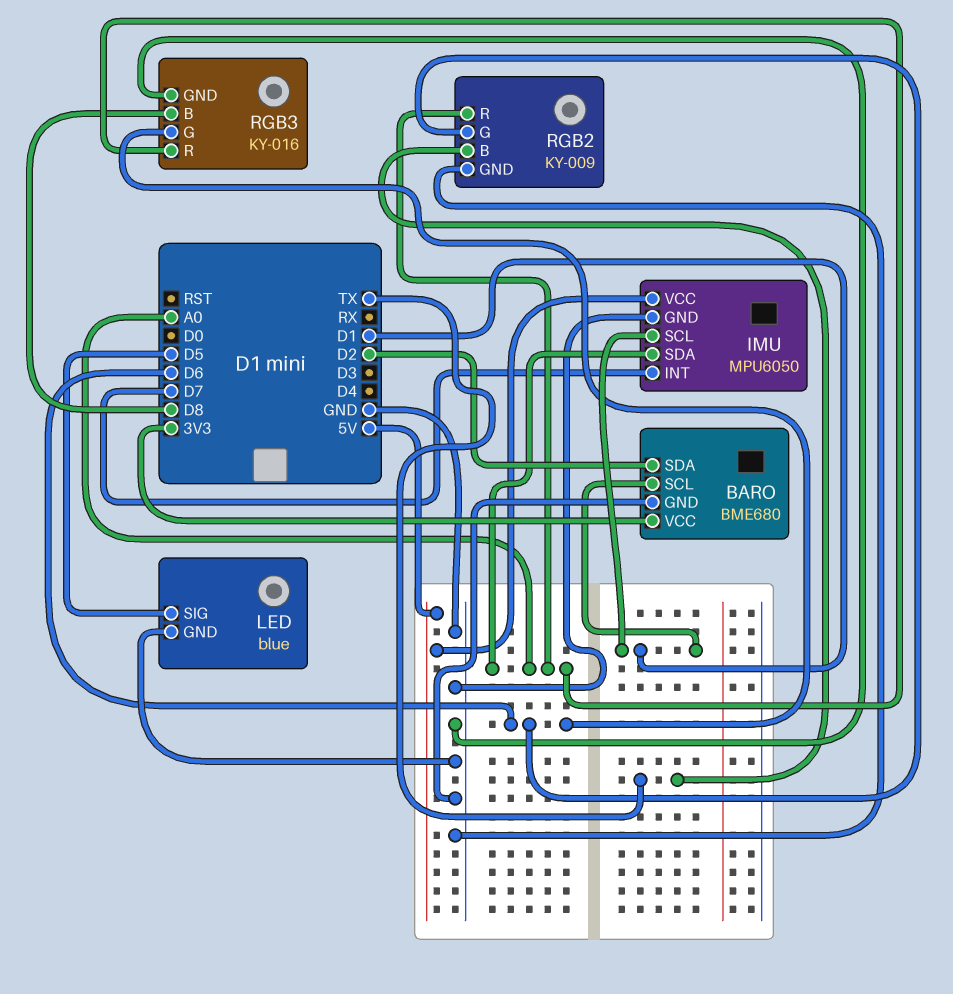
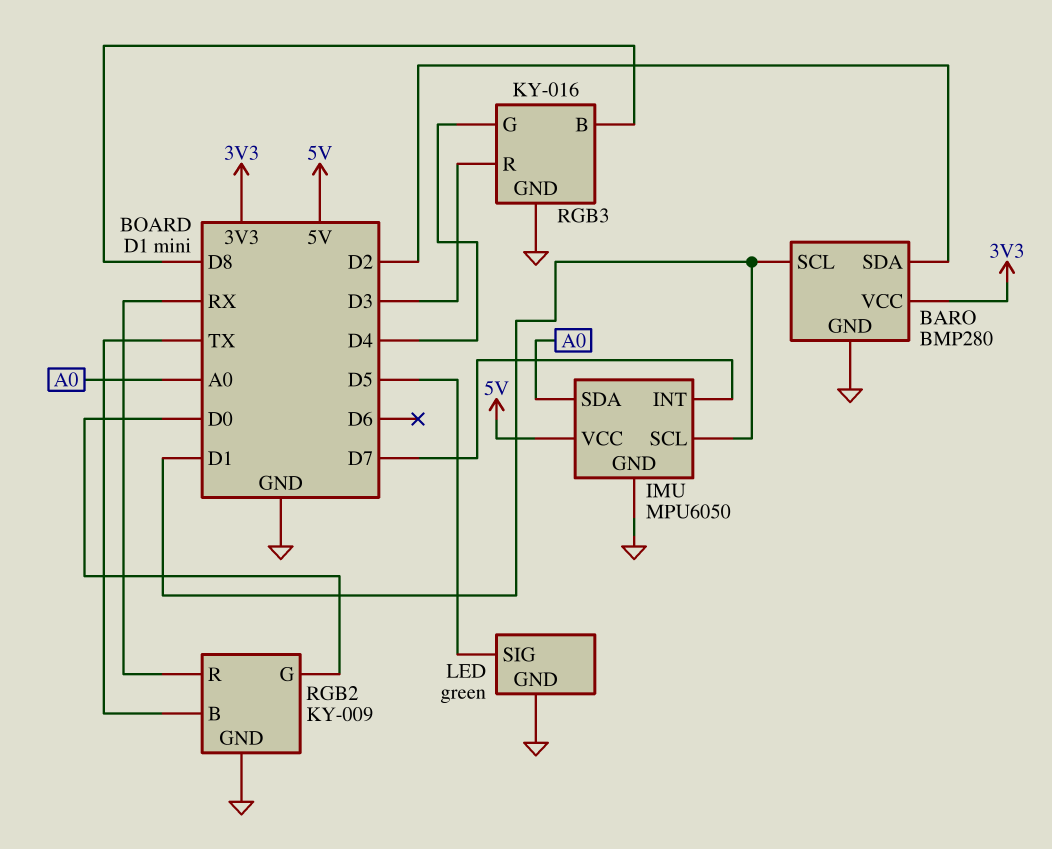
BARO: BME680 -> BMP280
LED: blue -> green
RGB2 pin G: D6 -> D0
RGB2 pin R: A0 -> RX
RGB3 pin G: D6 -> D4
RGB3 pin R: A0 -> D3

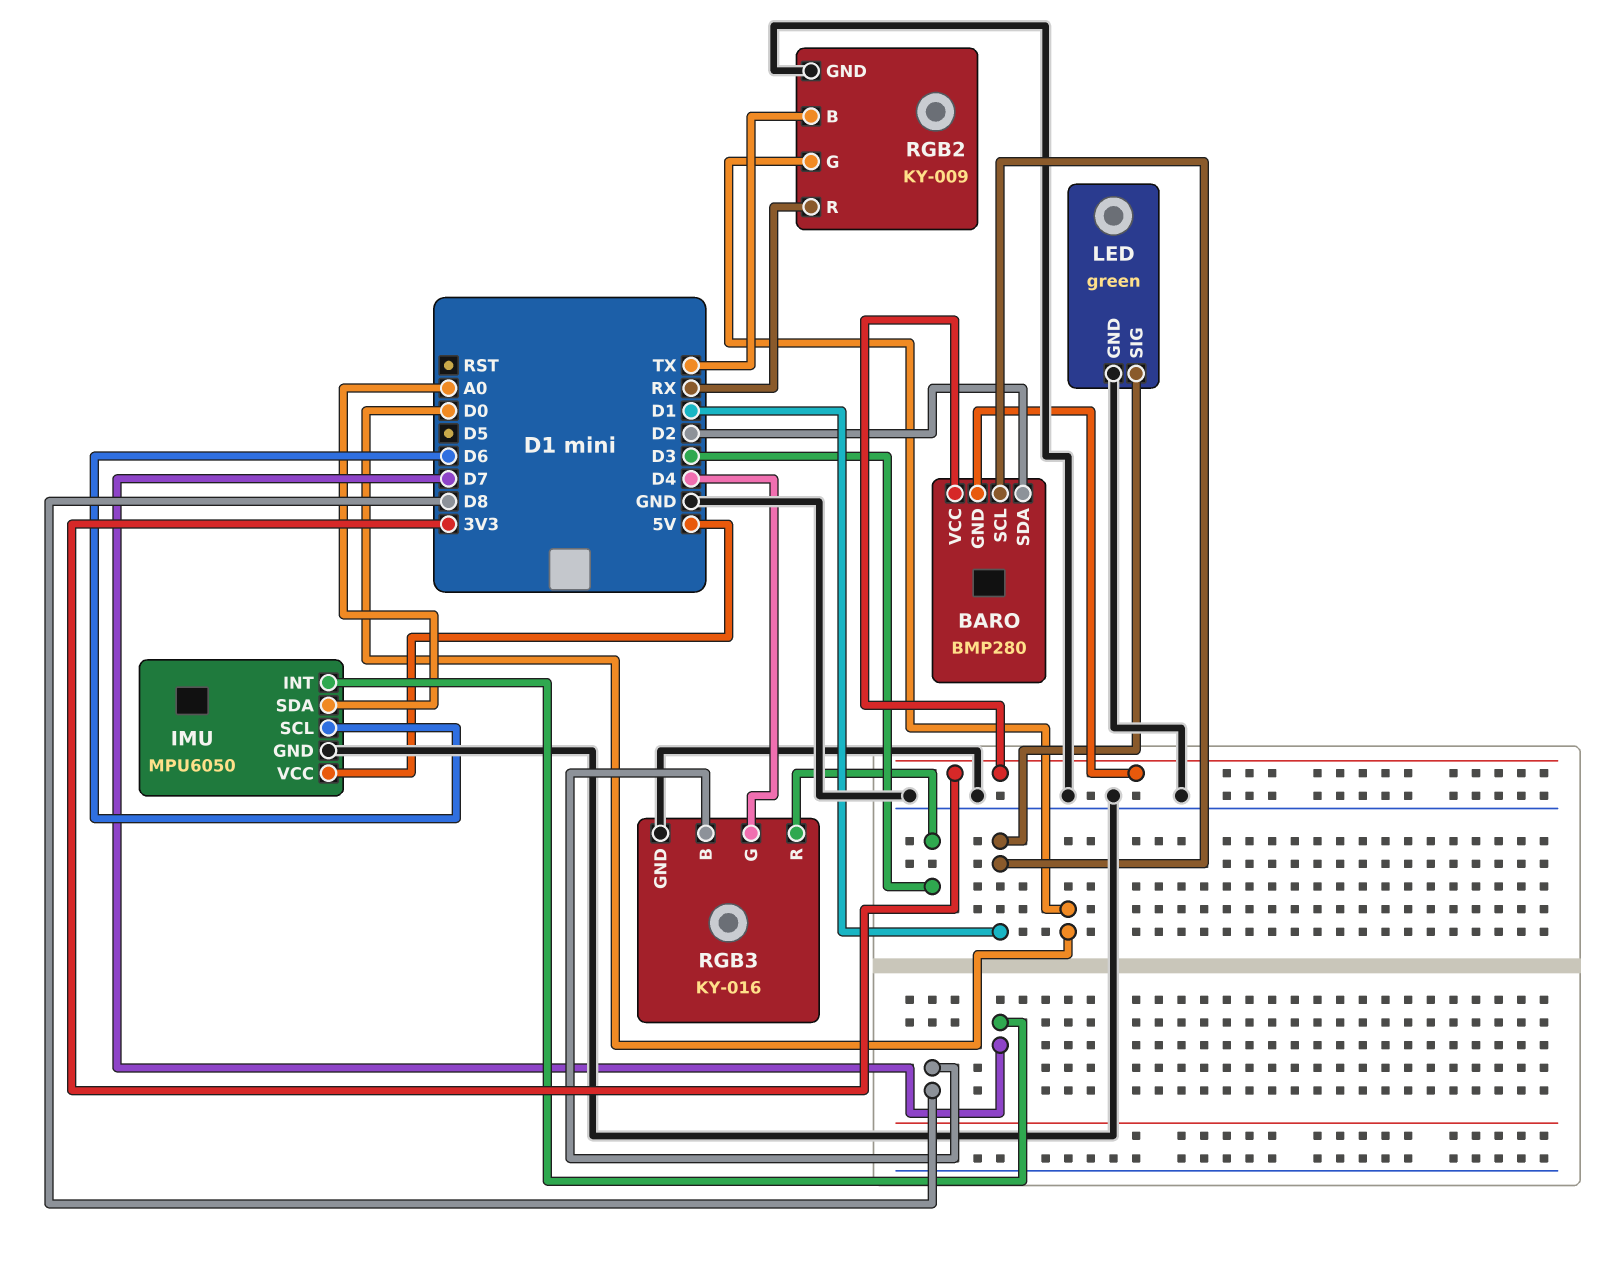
BARO pin GND: GND -> 3V3
IMU pin SCL: D1 -> D6
LED pin SIG: D5 -> D1

